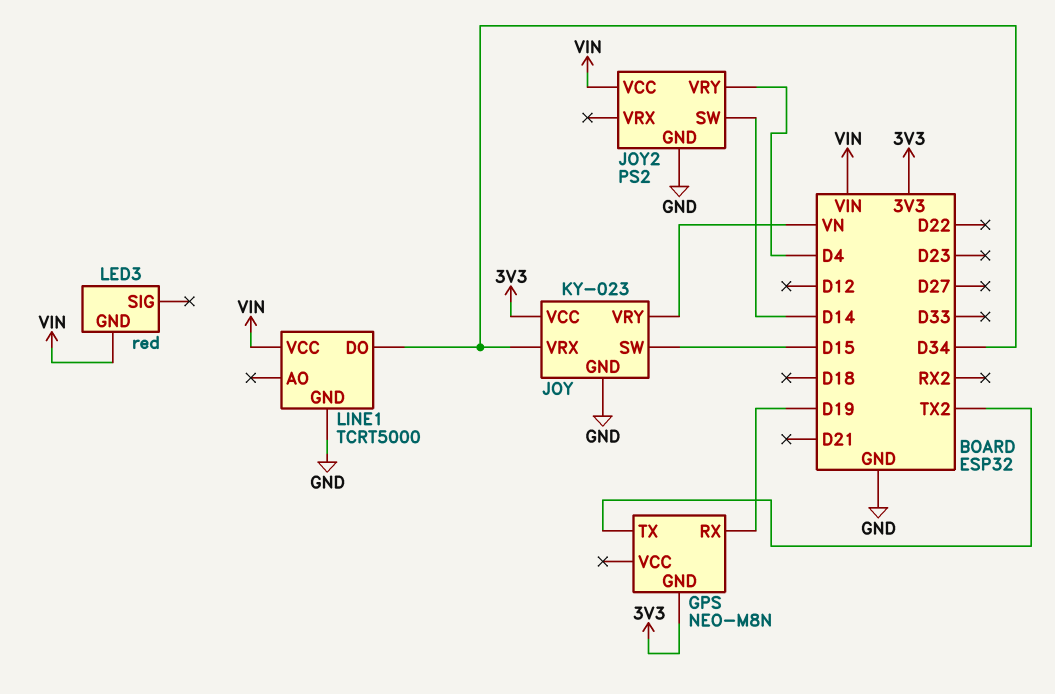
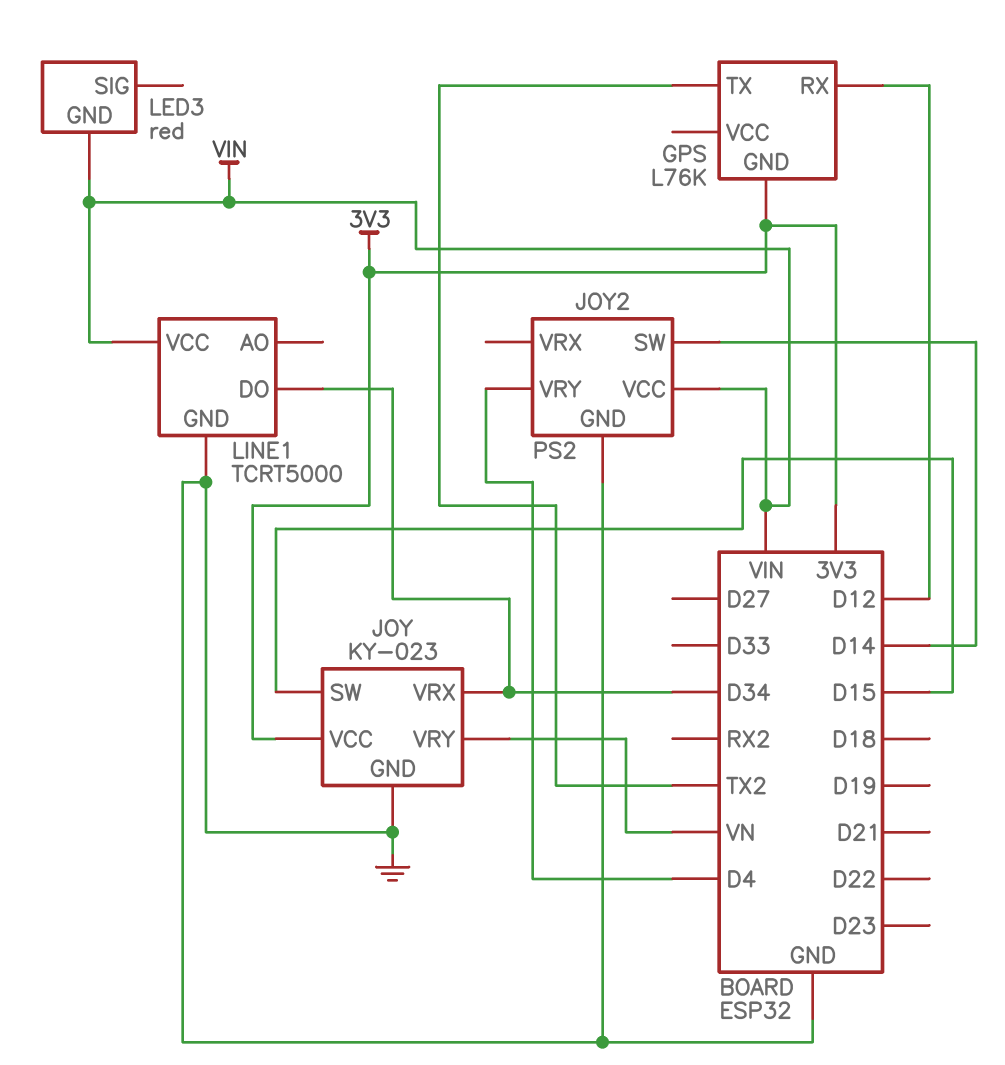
GPS: NEO-M8N -> L76K
GPS pin RX: D19 -> D12

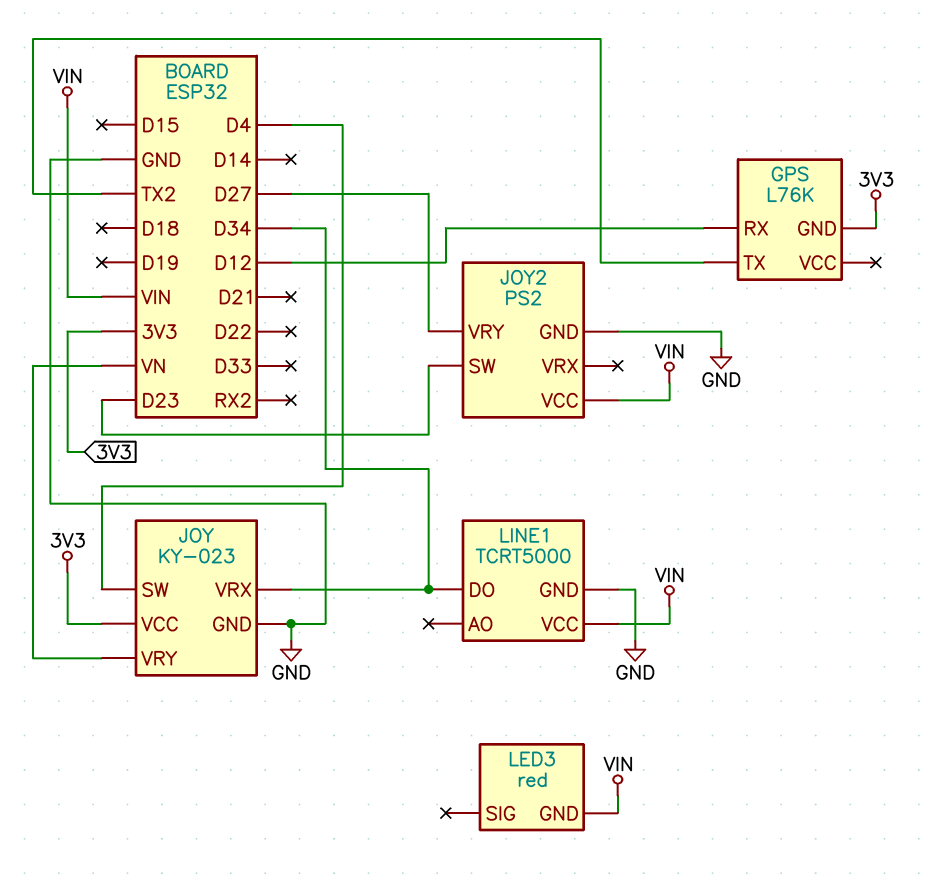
JOY pin SW: D15 -> D4
JOY2 pin SW: D14 -> D23
JOY2 pin VRY: D4 -> D27

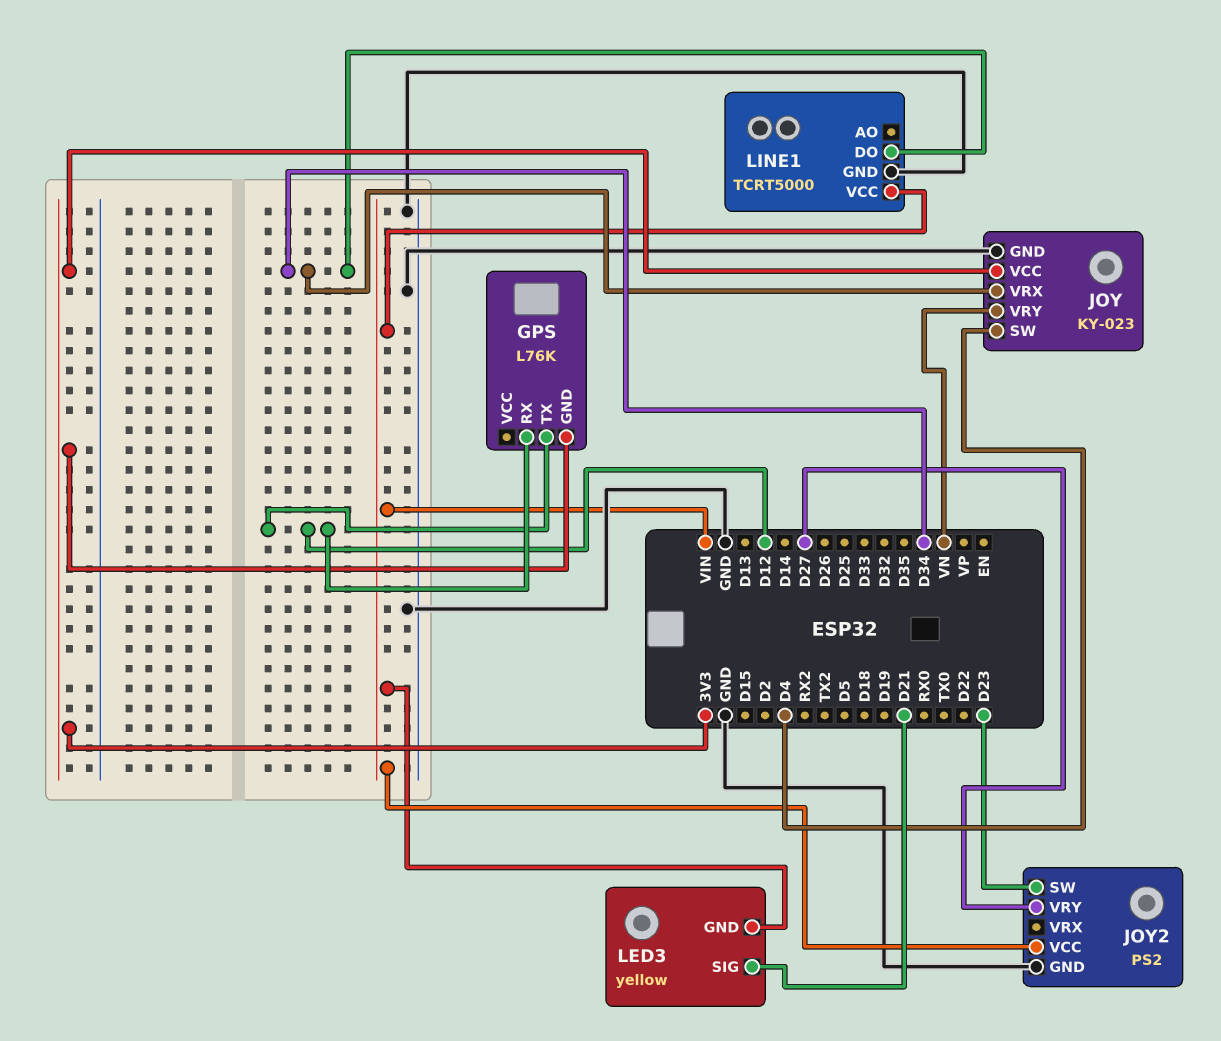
GPS pin TX: TX2 -> D12
LED3: red -> yellow
LED3 pin SIG: none -> D21

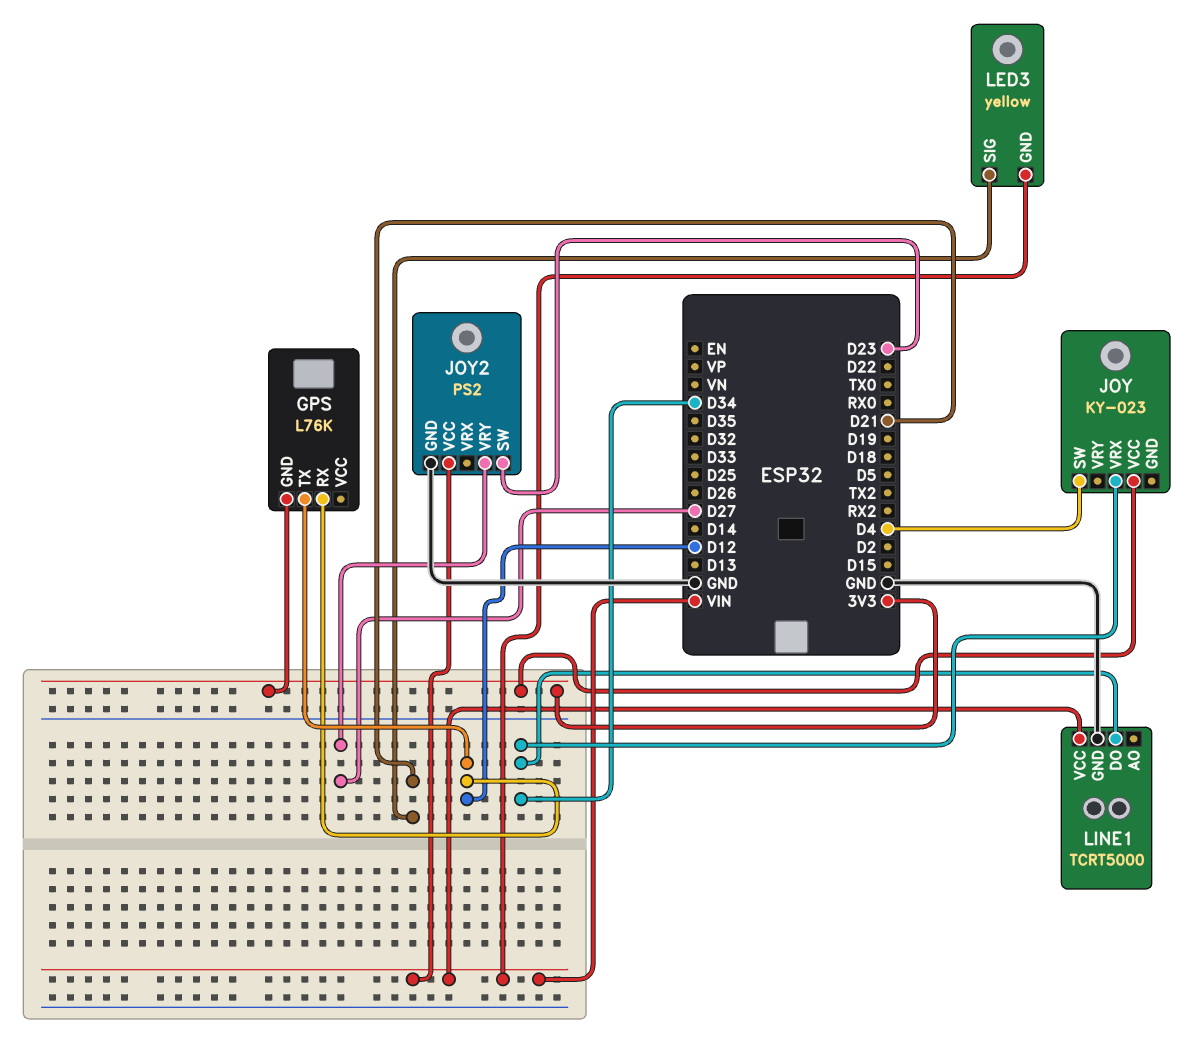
JOY pin GND: GND -> none
JOY pin VRY: VN -> none

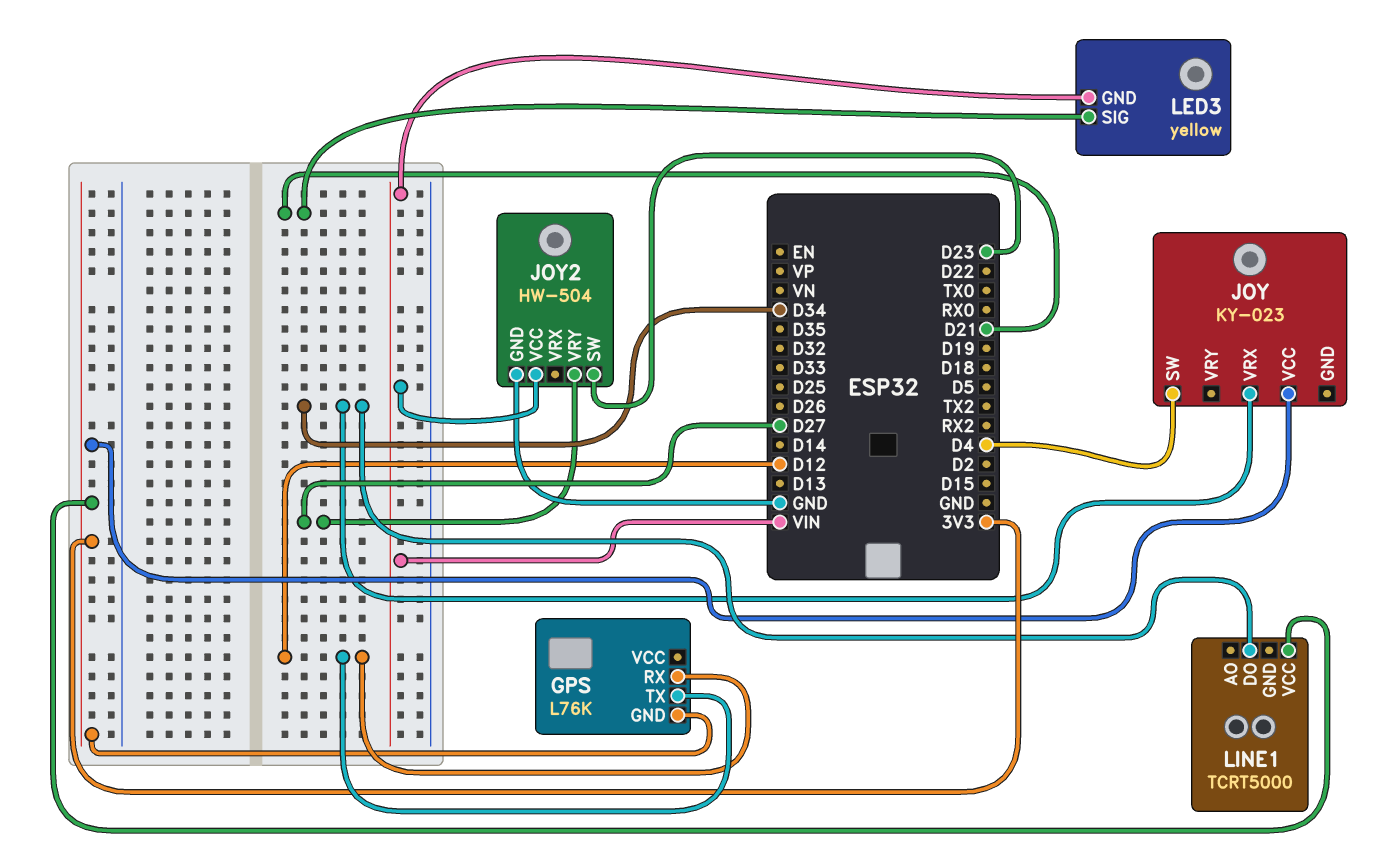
JOY2: PS2 -> HW-504
LINE1 pin GND: GND -> none
LINE1 pin VCC: VIN -> 3V3

